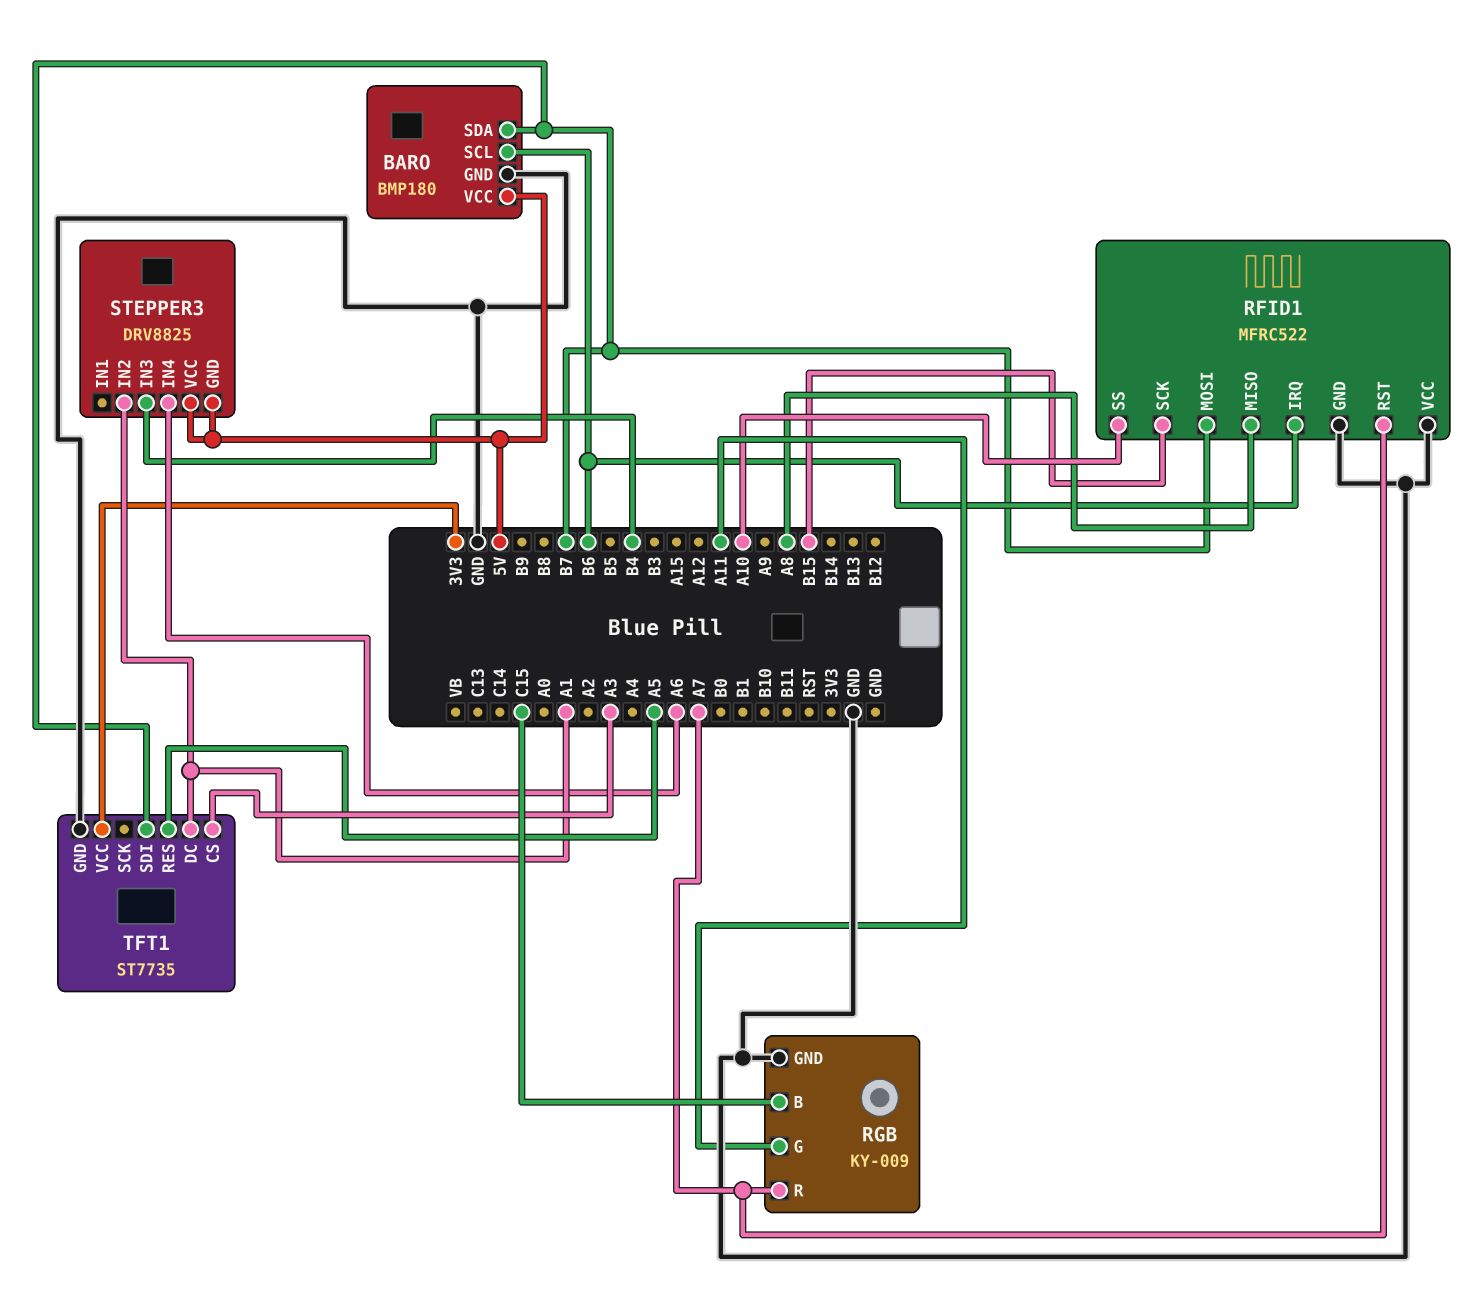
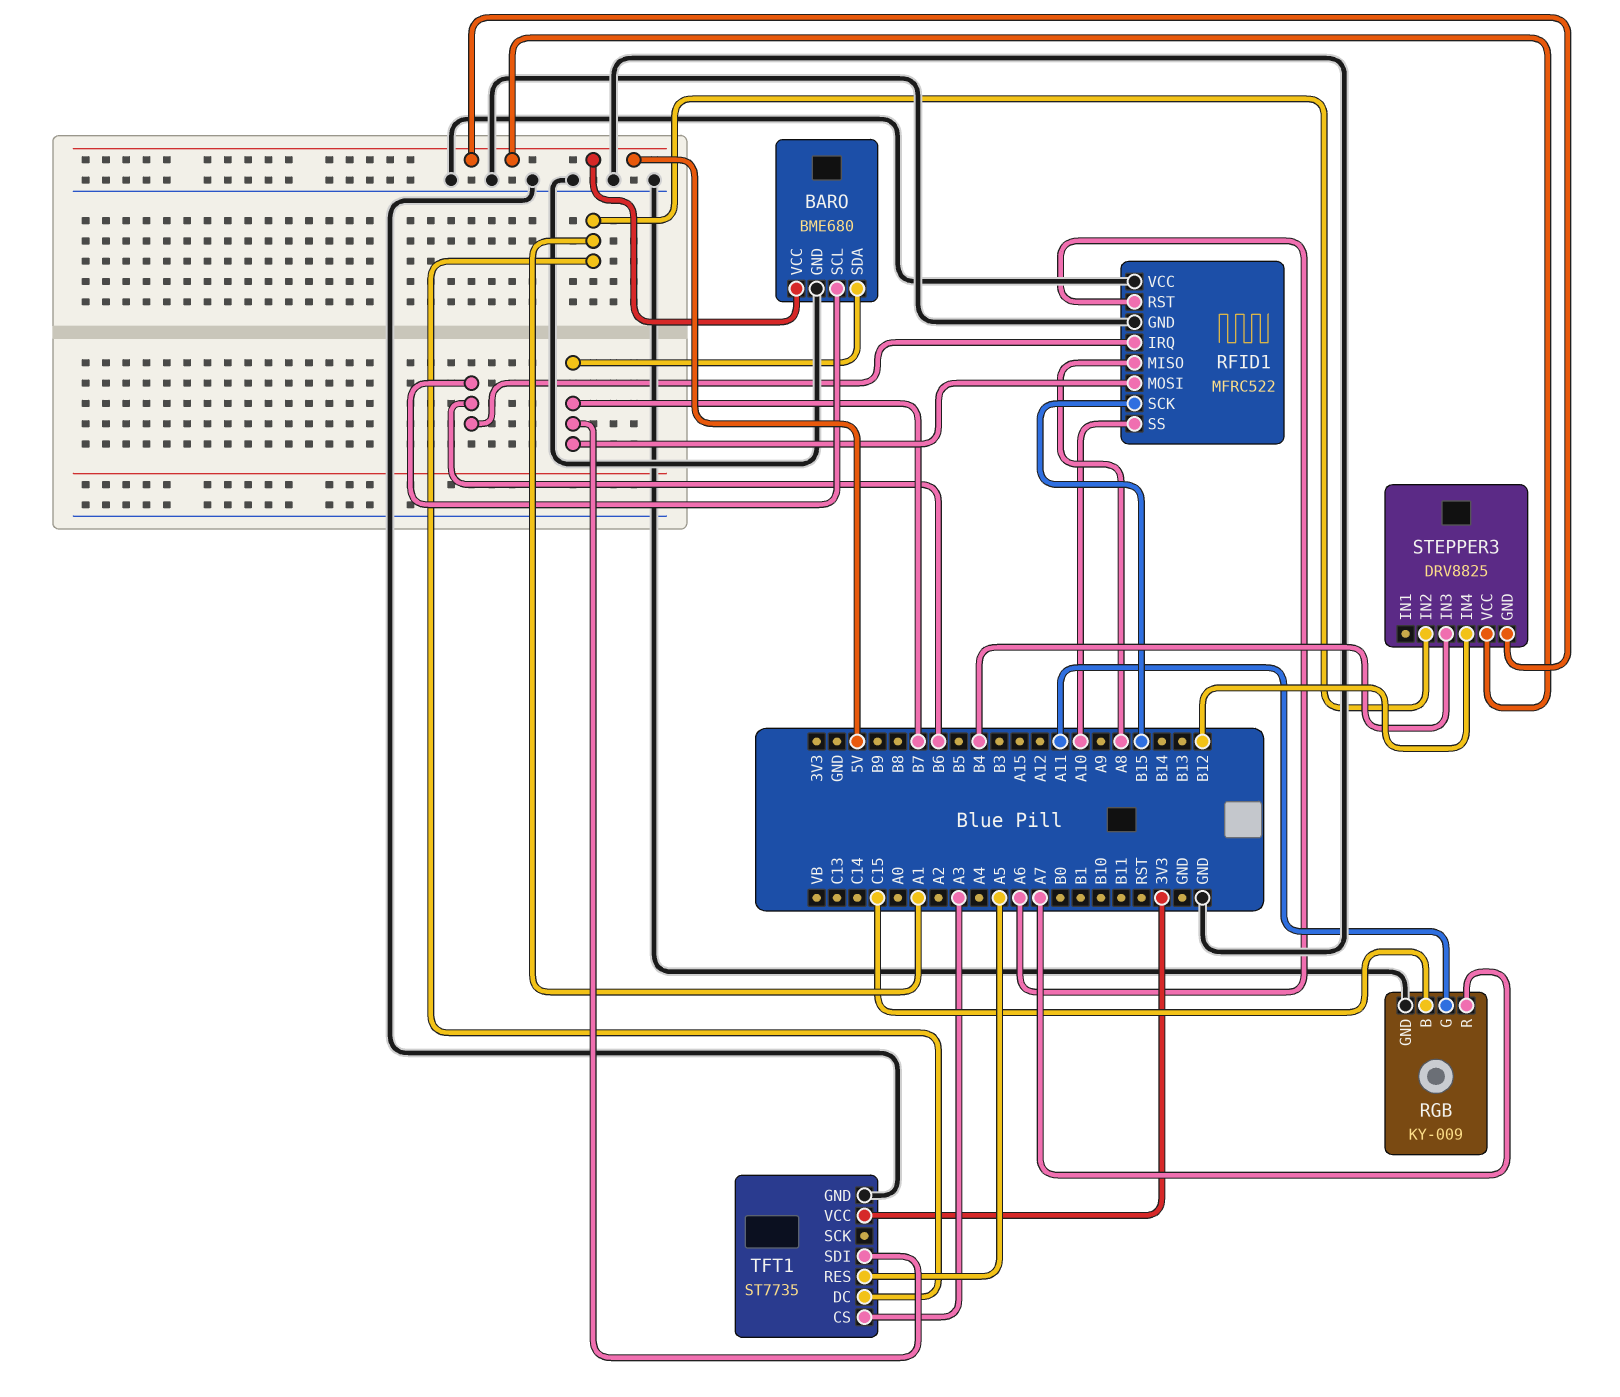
BARO: BMP180 -> BME680
RFID1 pin RST: A7 -> A6
STEPPER3 pin IN4: A6 -> B12

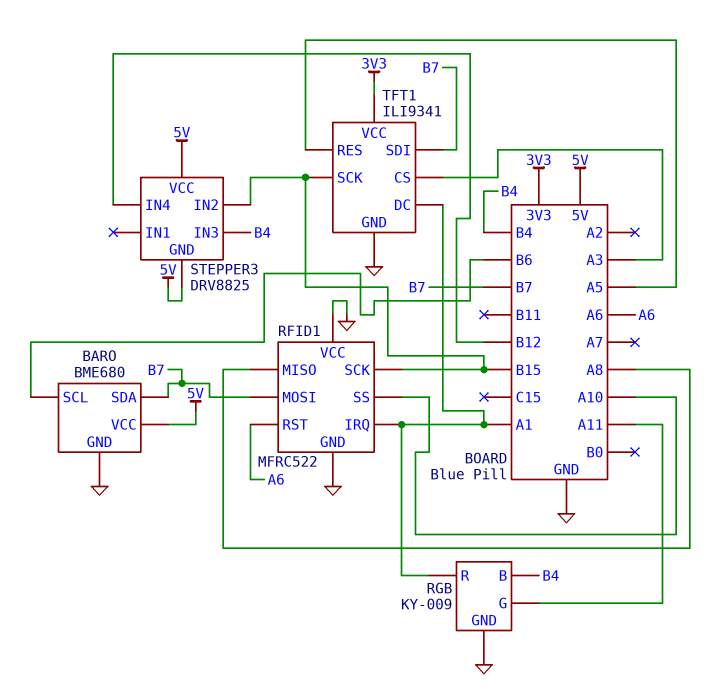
RFID1 pin IRQ: B6 -> A1
RGB pin B: C15 -> B4
RGB pin R: A7 -> A1
STEPPER3 pin IN2: A1 -> B15
TFT1: ST7735 -> ILI9341
TFT1 pin SCK: none -> B15

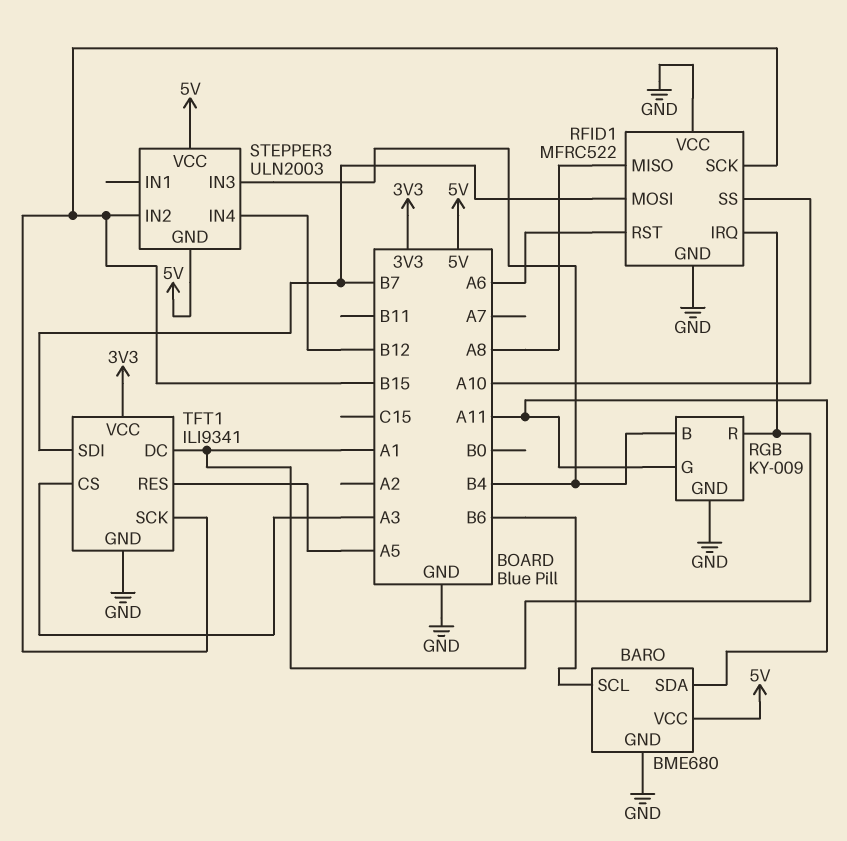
BARO pin SDA: B7 -> A11
STEPPER3: DRV8825 -> ULN2003

